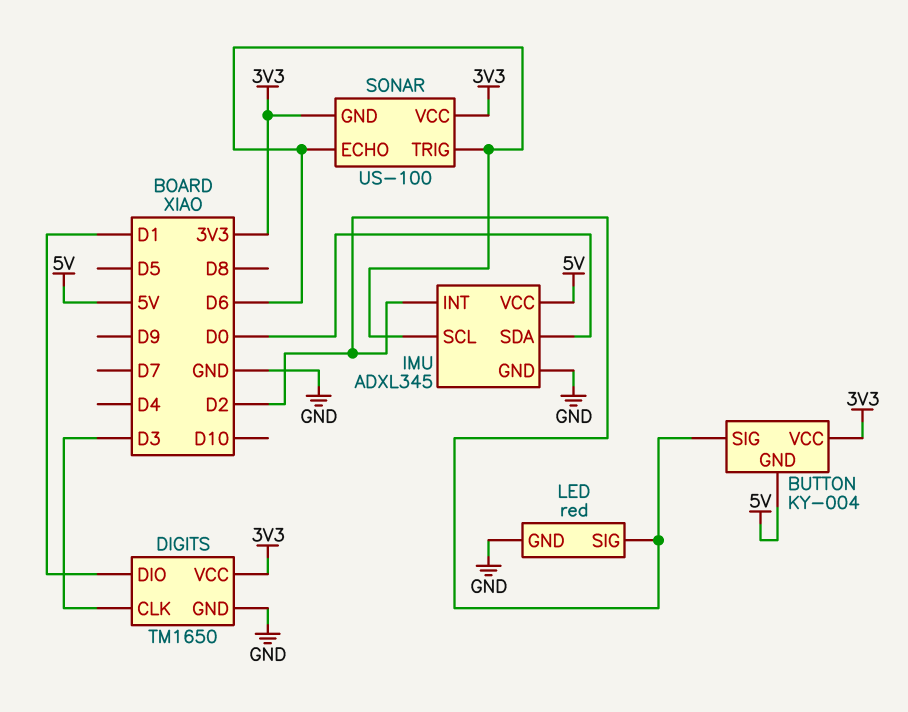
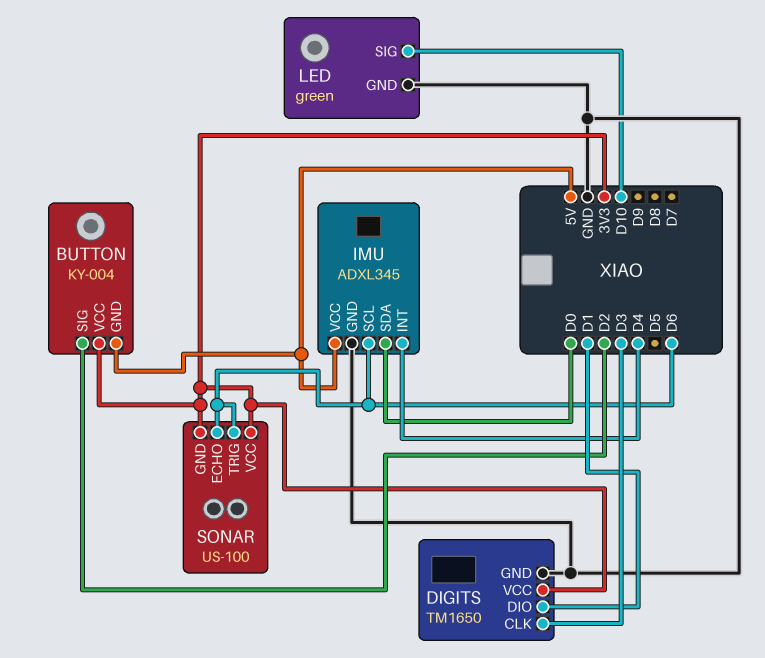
IMU pin INT: D2 -> D4
LED: red -> green
LED pin SIG: D2 -> D10

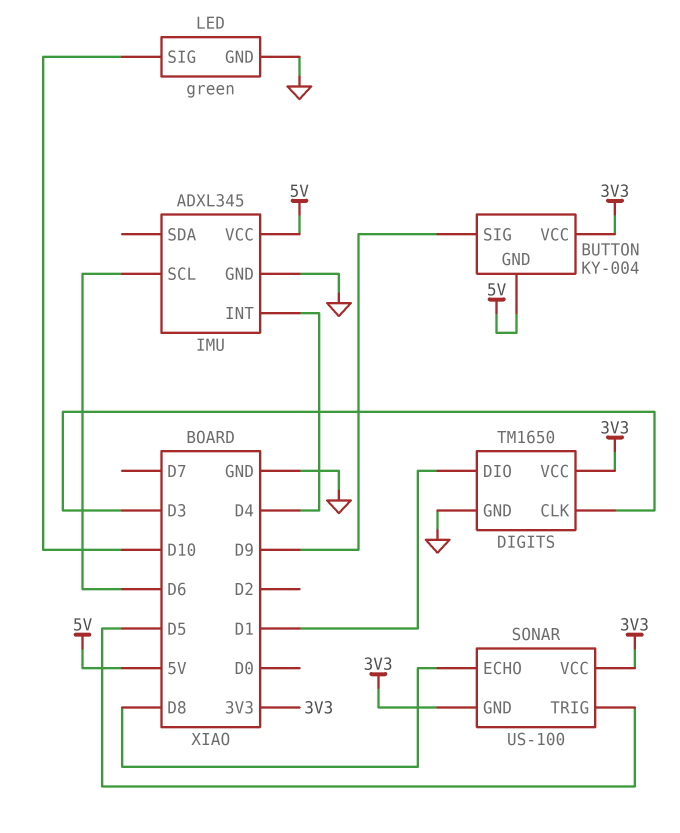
BUTTON pin SIG: D2 -> D9
IMU pin SDA: D0 -> none
SONAR pin ECHO: D6 -> D8
SONAR pin TRIG: D6 -> D5

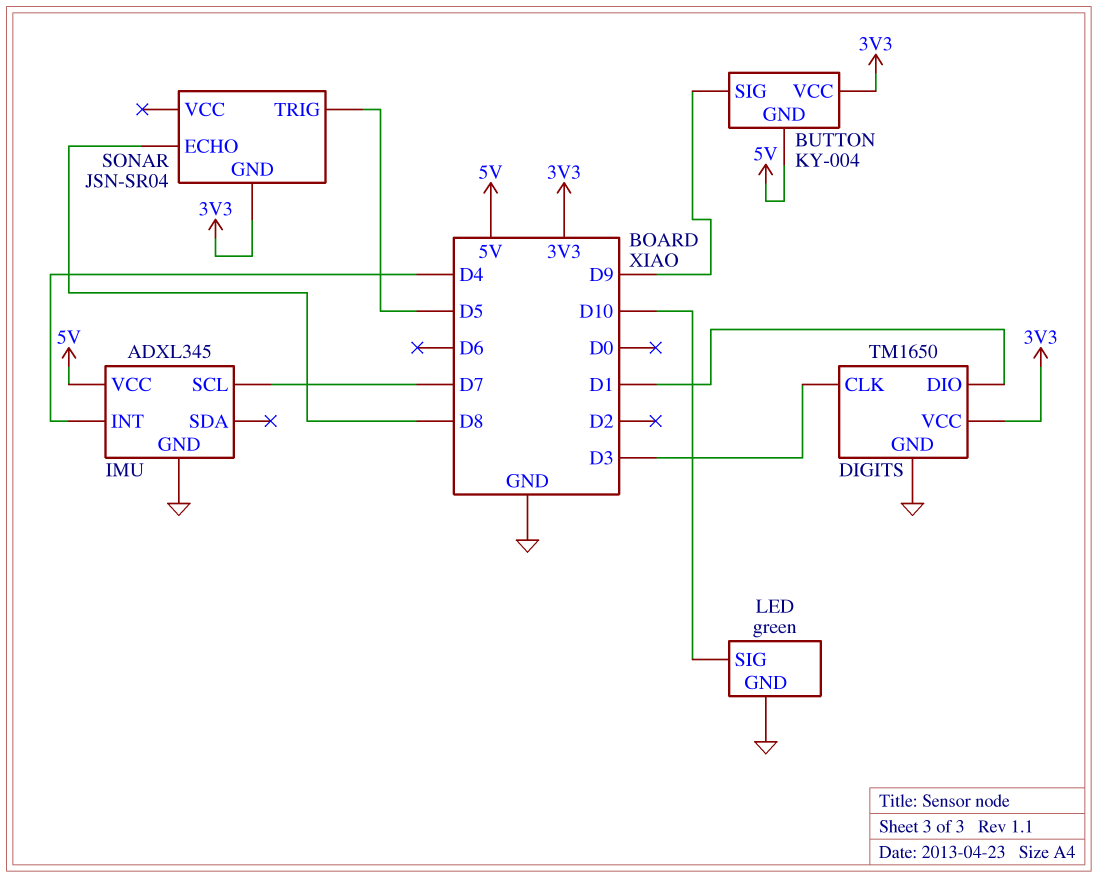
IMU pin SCL: D6 -> D7
SONAR: US-100 -> JSN-SR04
SONAR pin VCC: 3V3 -> none

